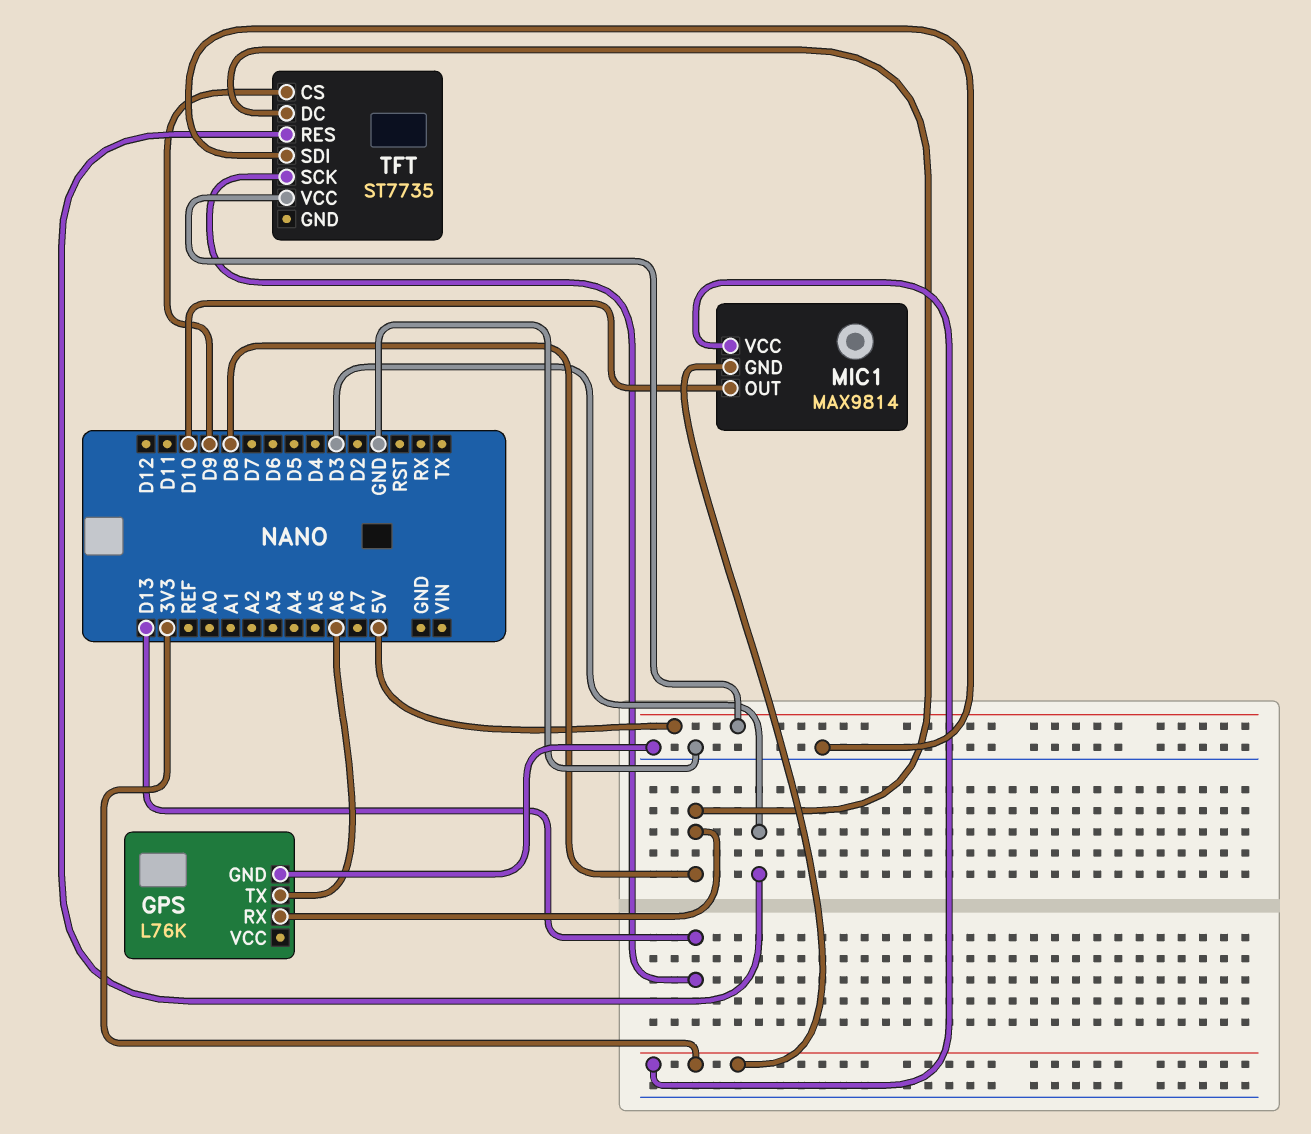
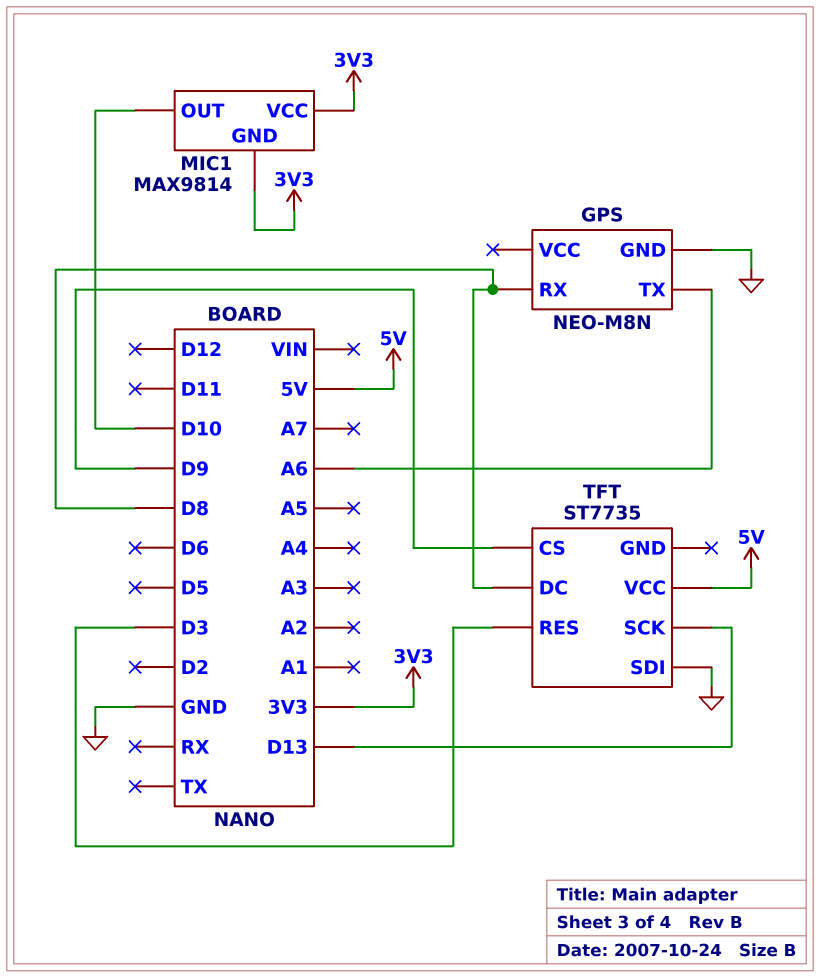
GPS: L76K -> NEO-M8N

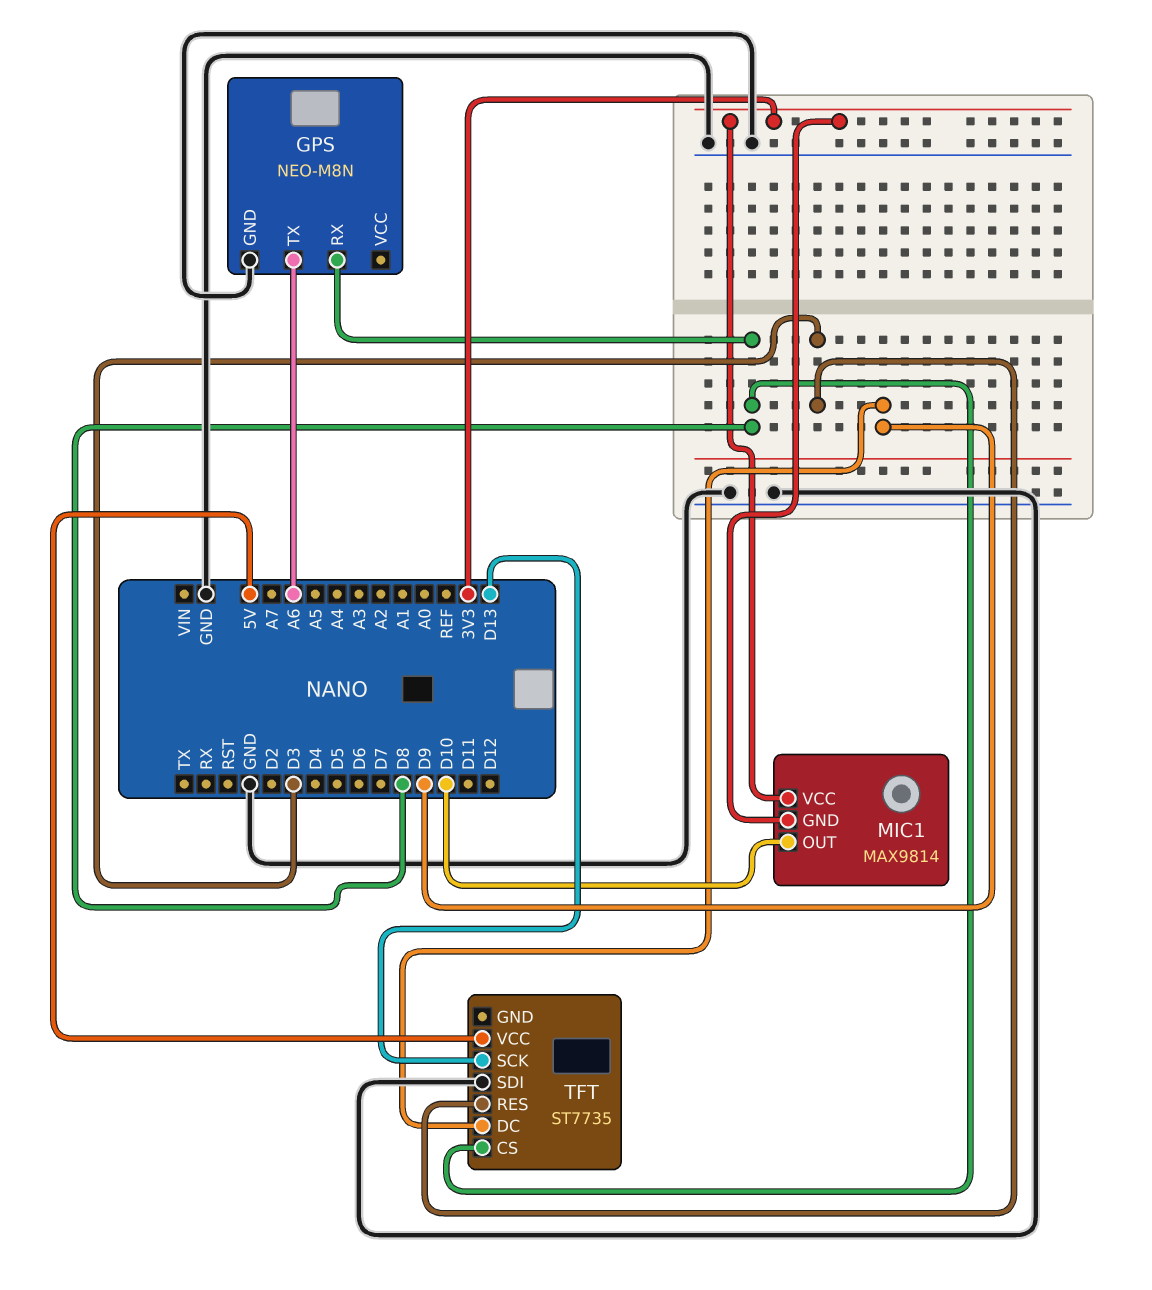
TFT pin CS: D9 -> D8
TFT pin DC: D8 -> D9

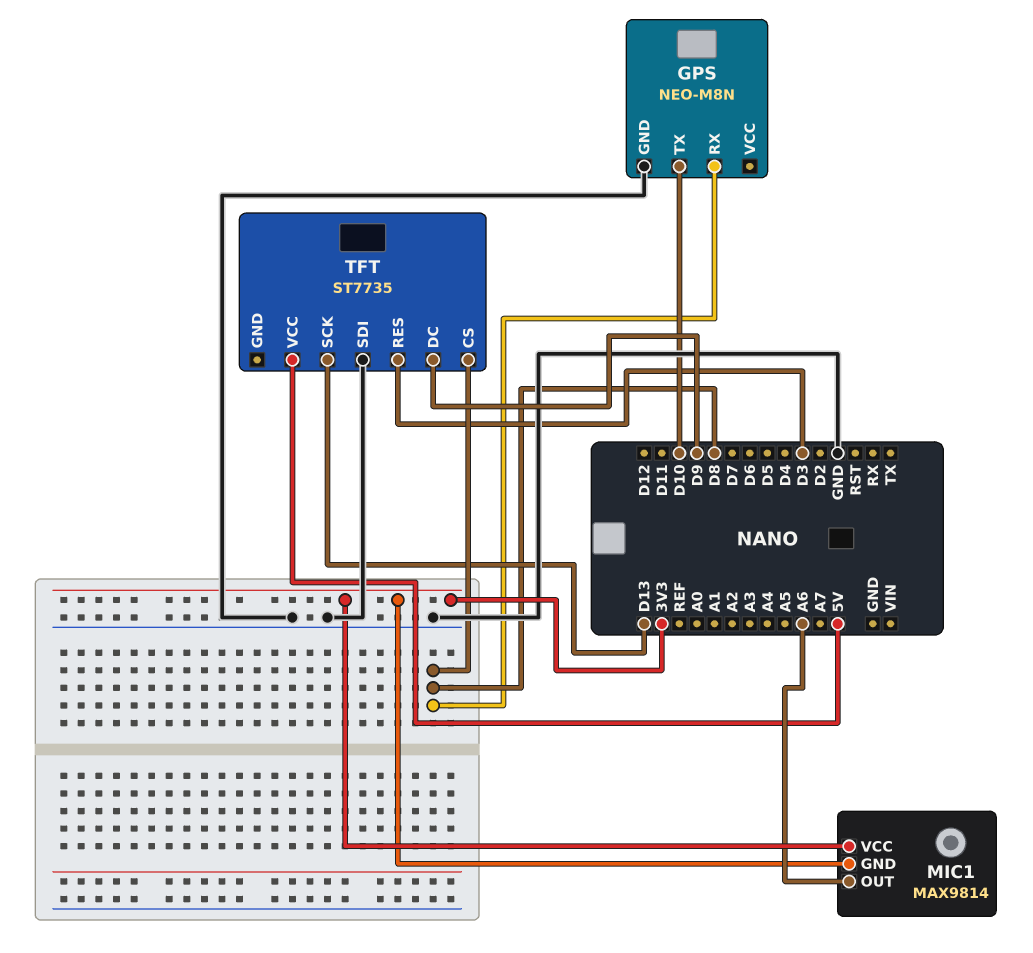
GPS pin TX: A6 -> D10
MIC1 pin OUT: D10 -> A6

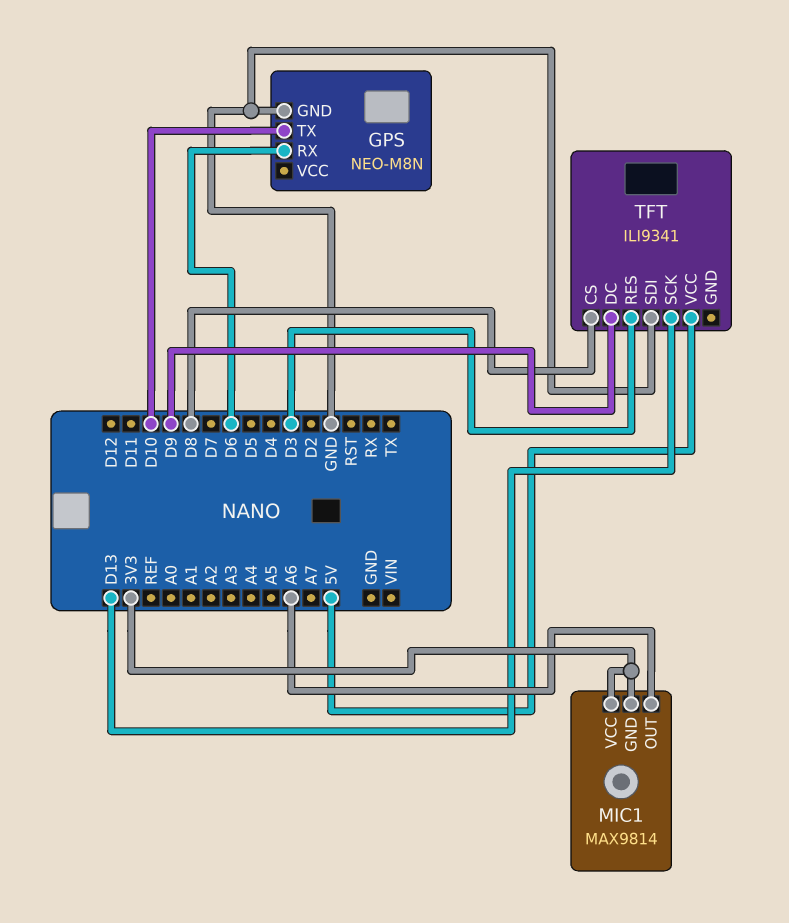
GPS pin RX: D8 -> D6
TFT: ST7735 -> ILI9341

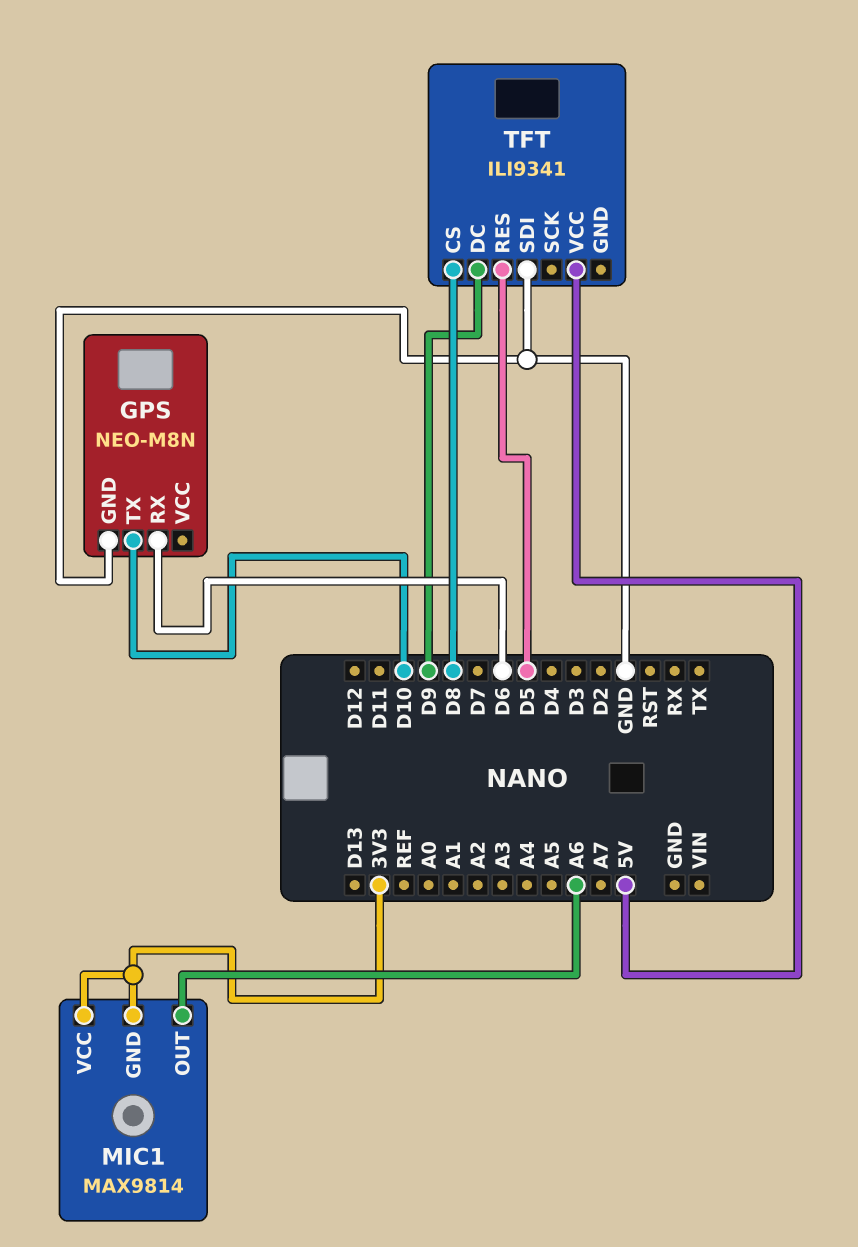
TFT pin RES: D3 -> D5
TFT pin SCK: D13 -> none

